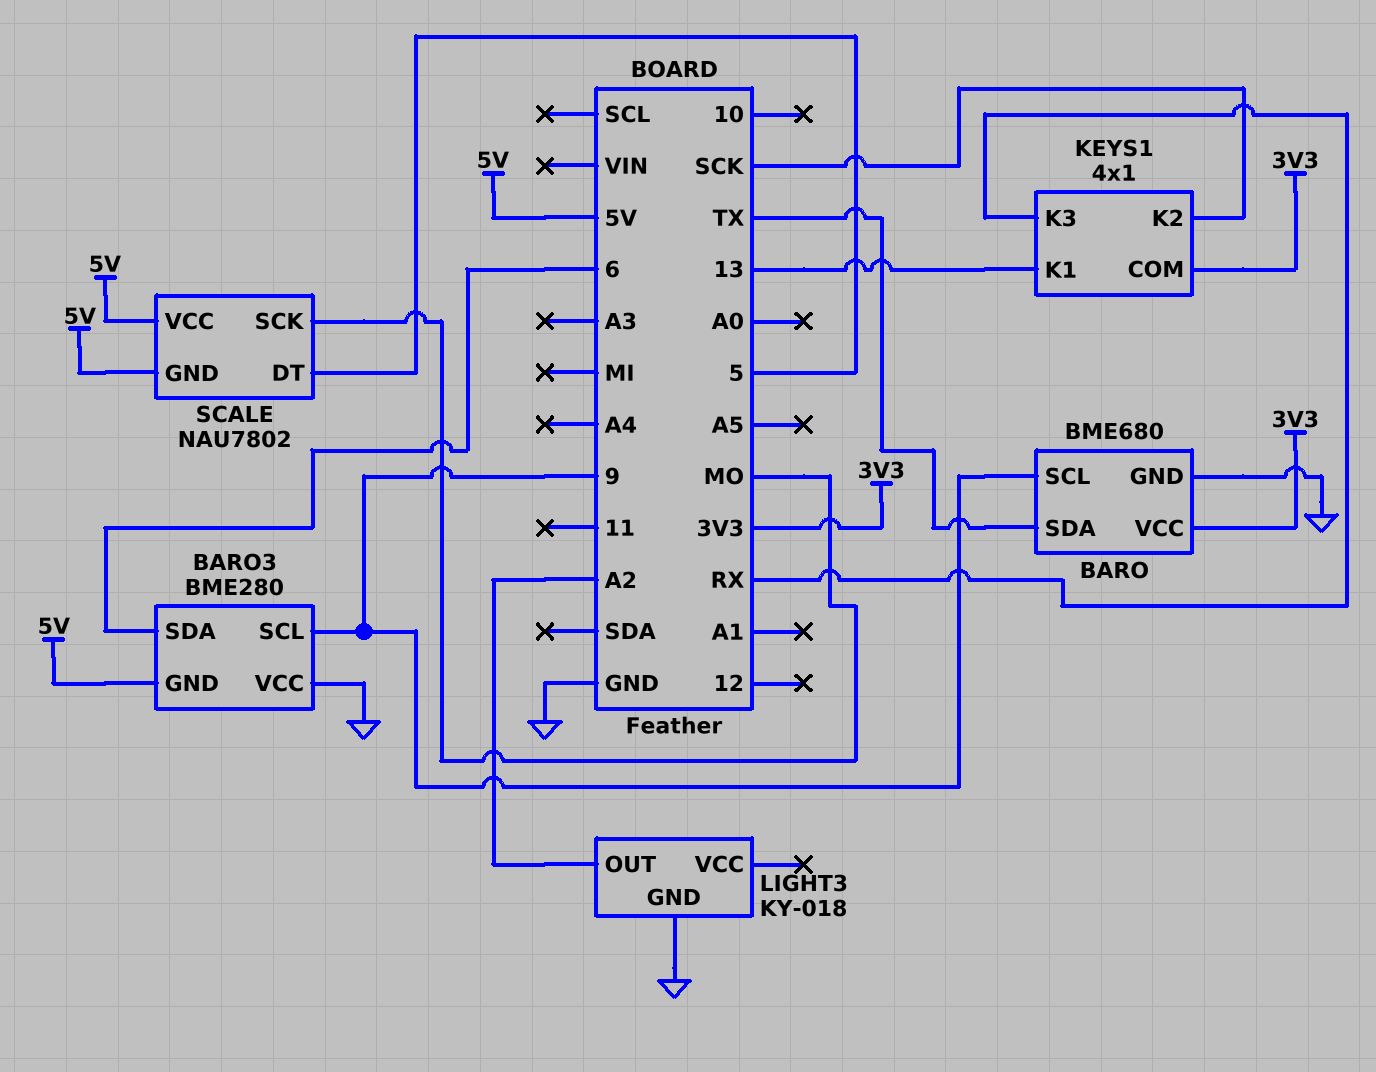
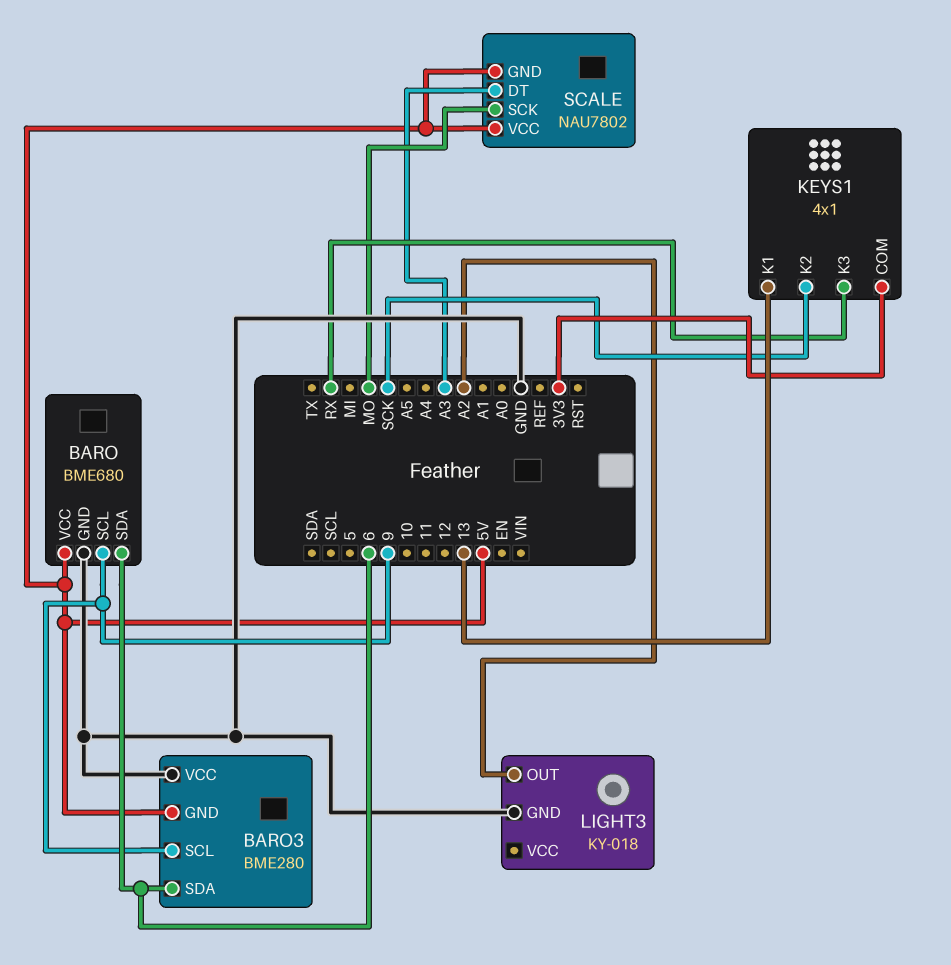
BARO pin SDA: TX -> 6
BARO pin VCC: 3V3 -> 5V
SCALE pin DT: 5 -> A3

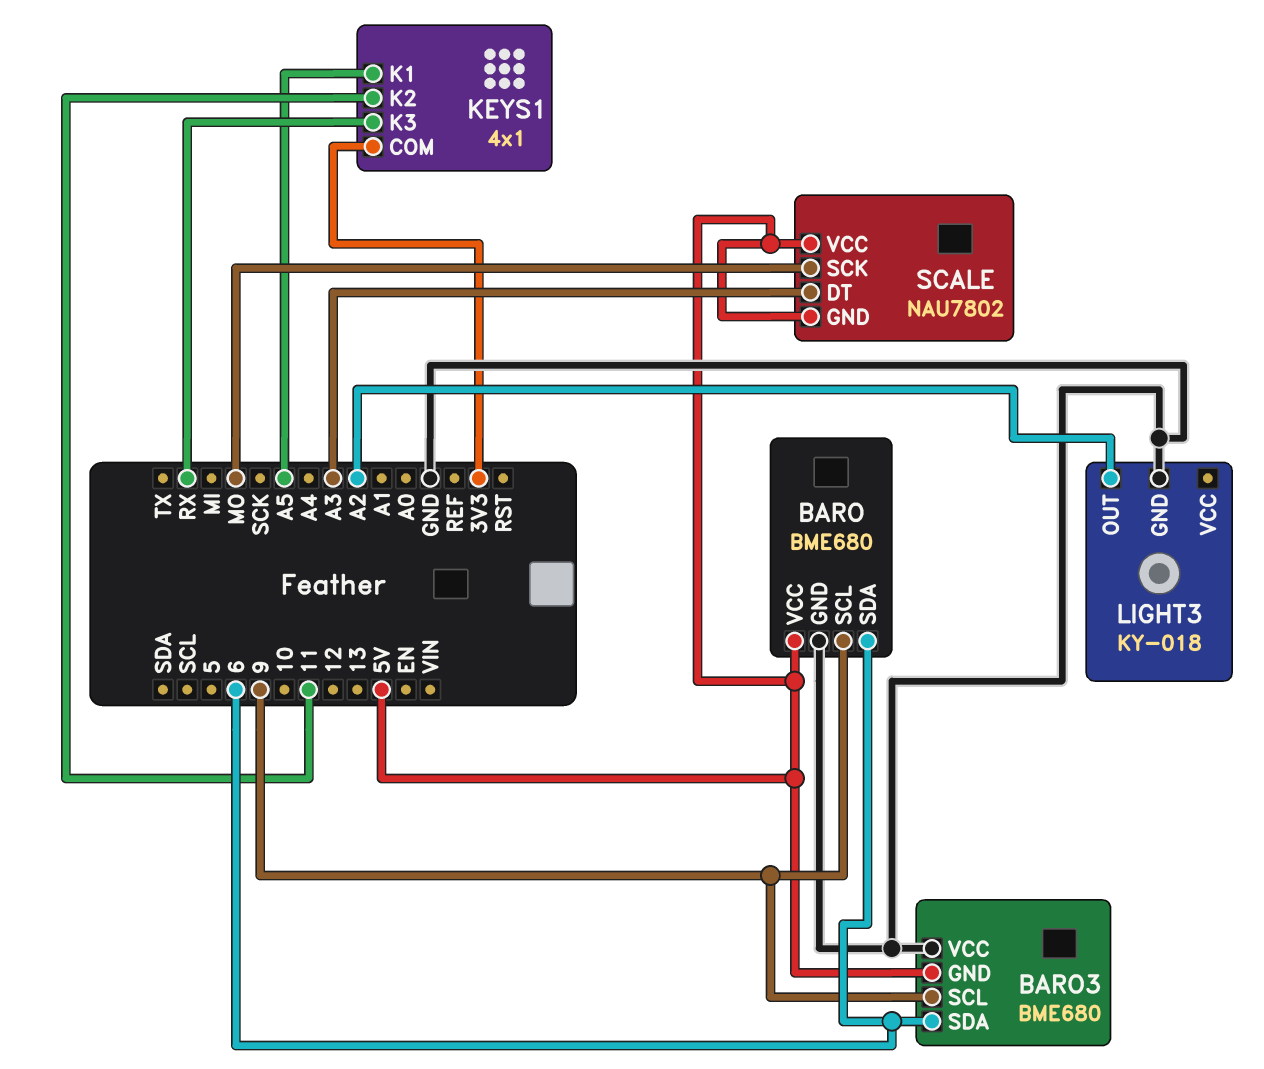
BARO3: BME280 -> BME680
KEYS1 pin K1: 13 -> A5
KEYS1 pin K2: SCK -> 11

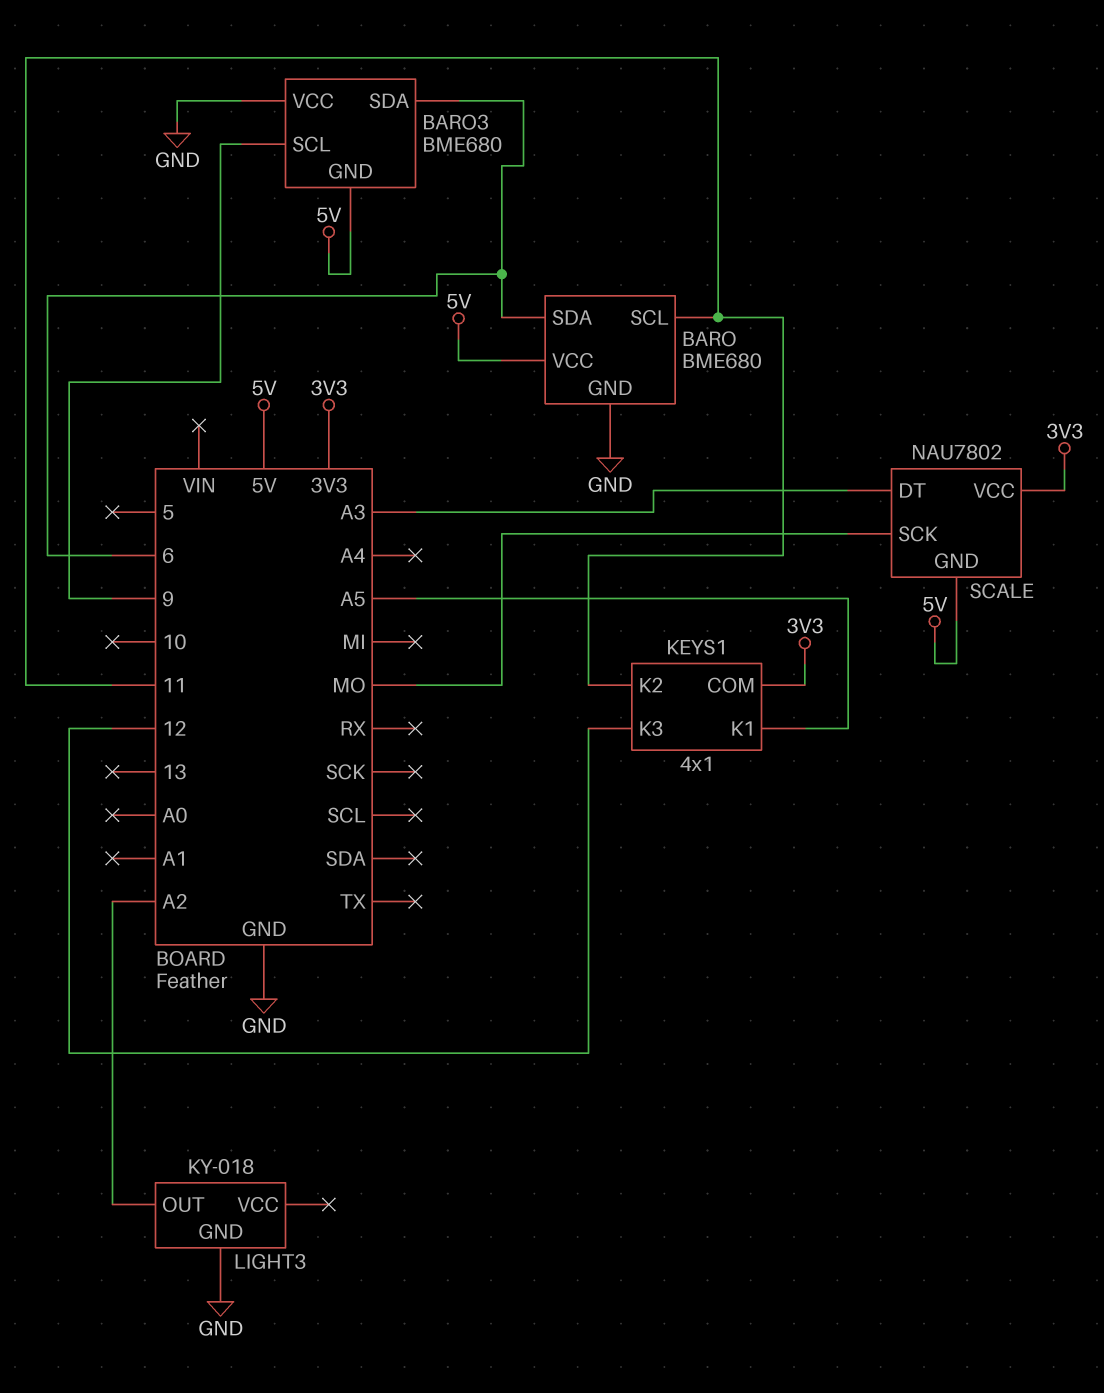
BARO pin SCL: 9 -> 11
KEYS1 pin K3: RX -> 12
SCALE pin VCC: 5V -> 3V3

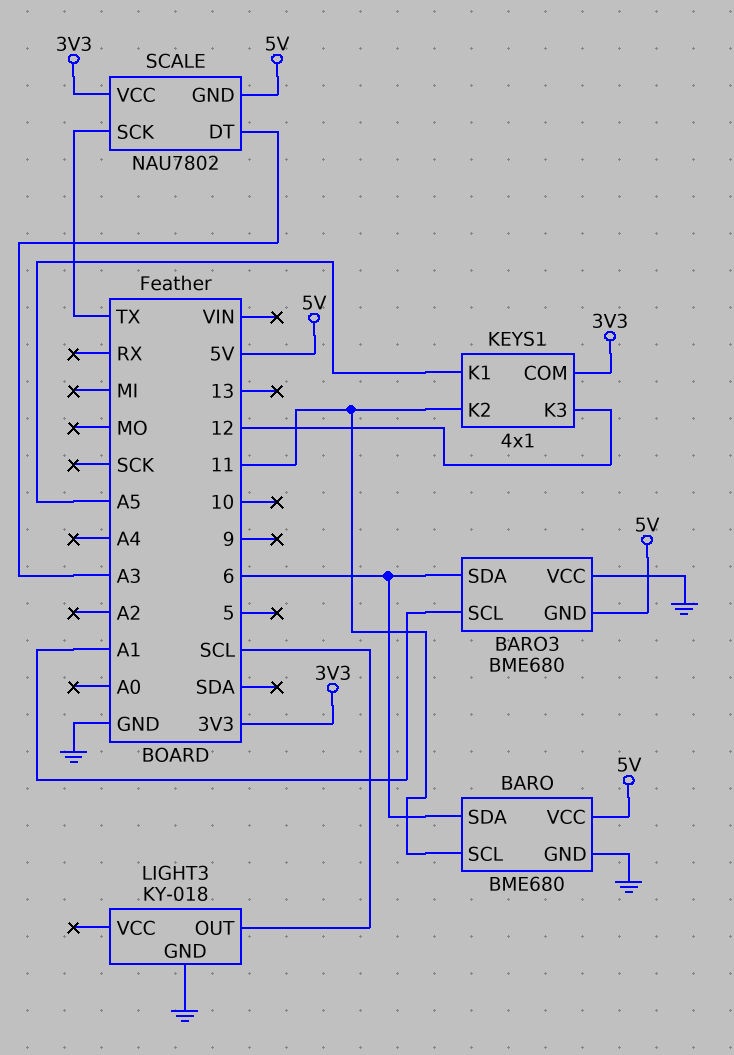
BARO3 pin SCL: 9 -> A1
LIGHT3 pin OUT: A2 -> SCL
SCALE pin SCK: MO -> TX

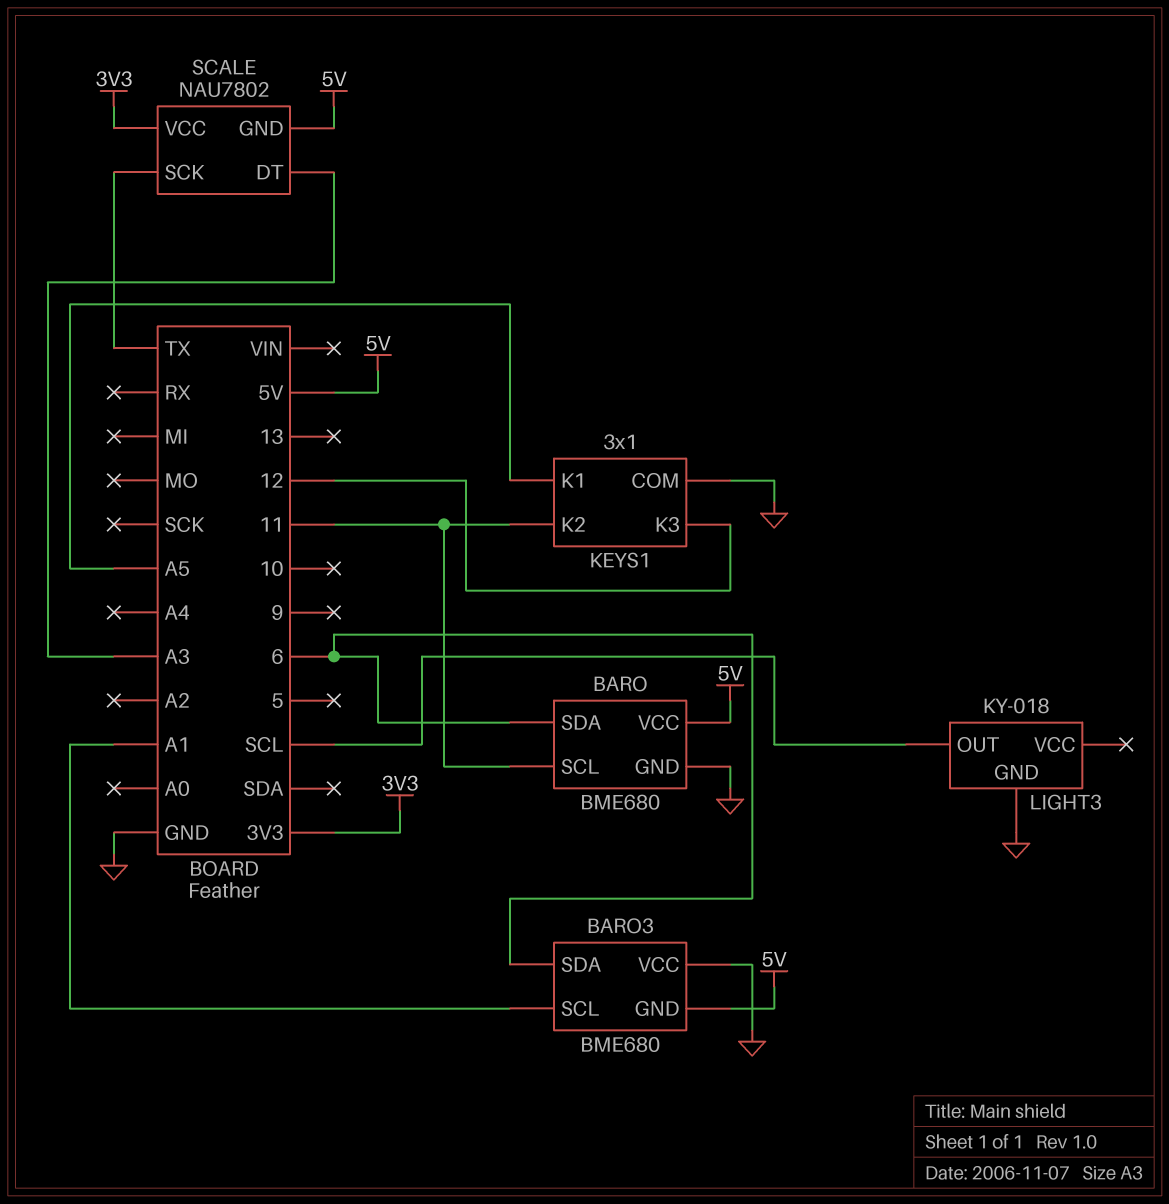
KEYS1: 4x1 -> 3x1
KEYS1 pin COM: 3V3 -> GND

